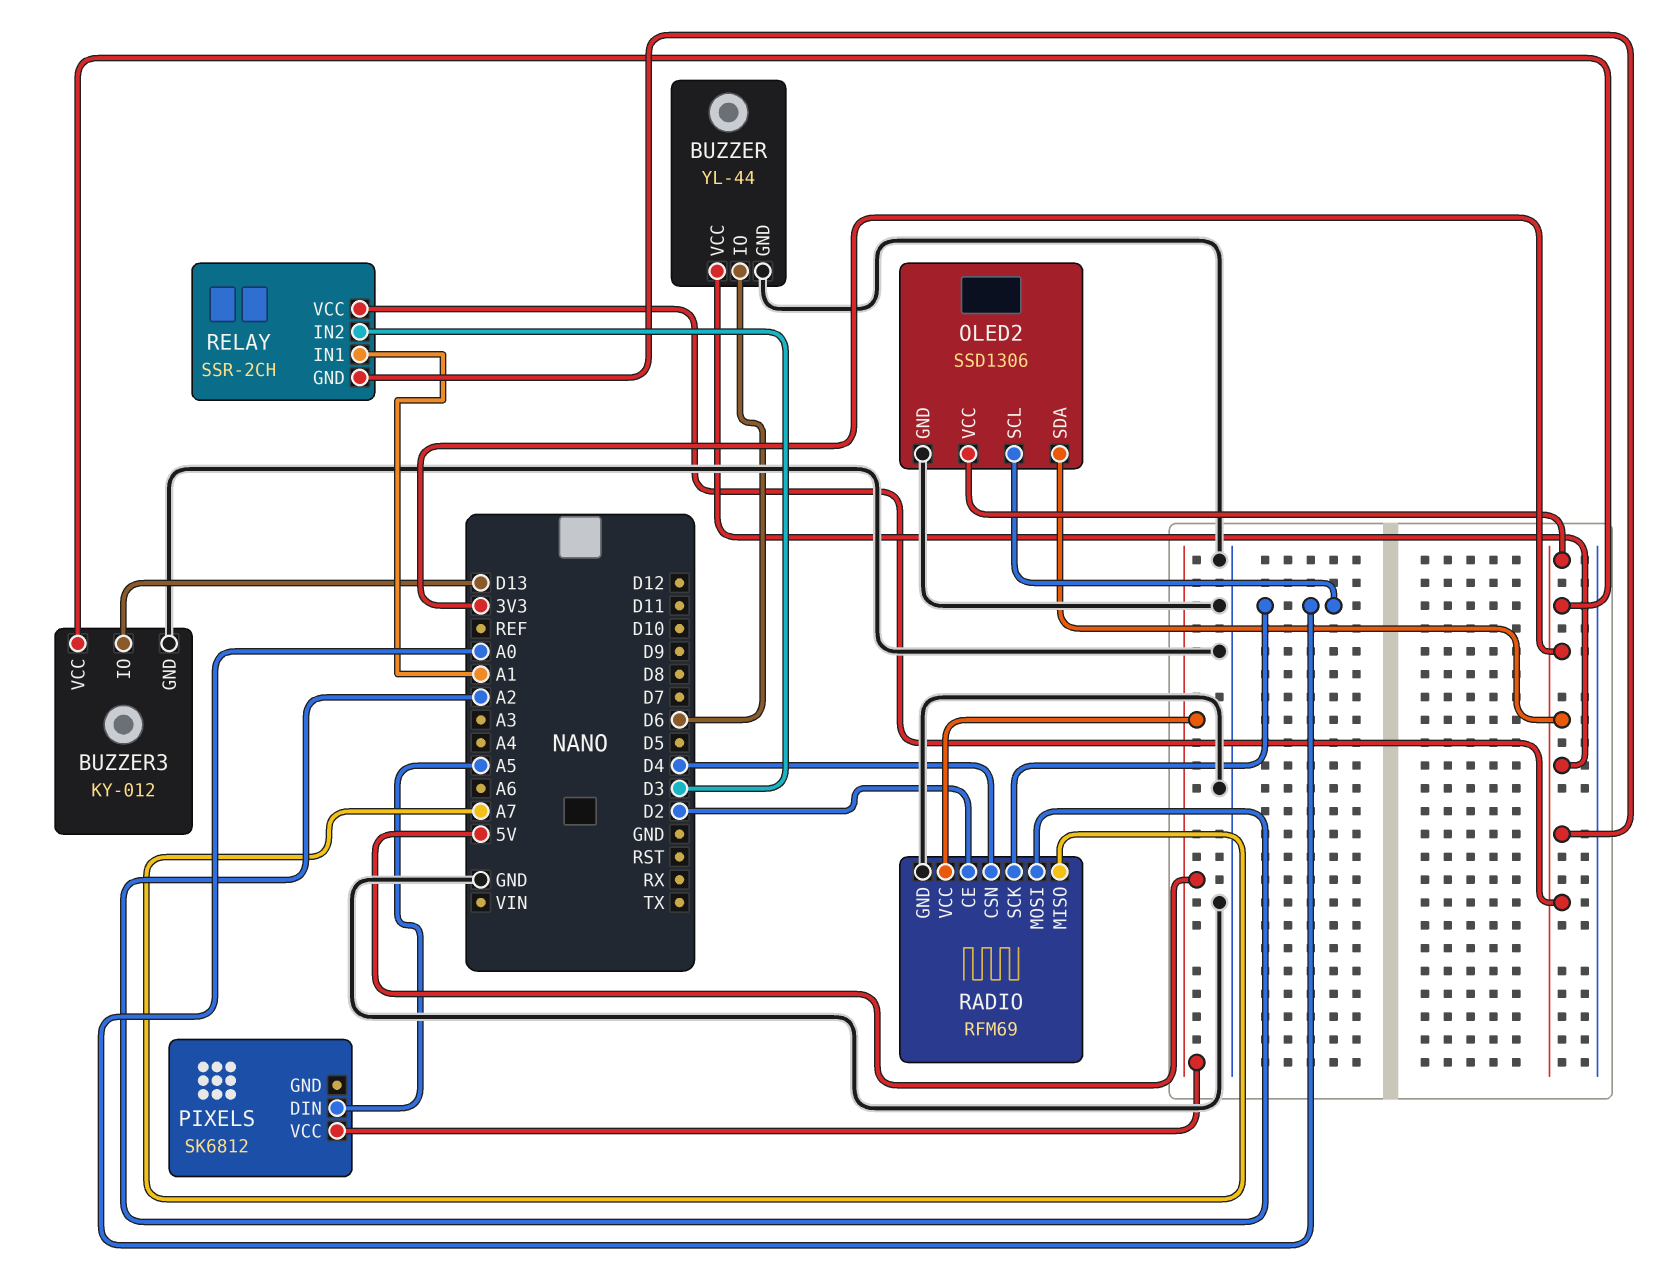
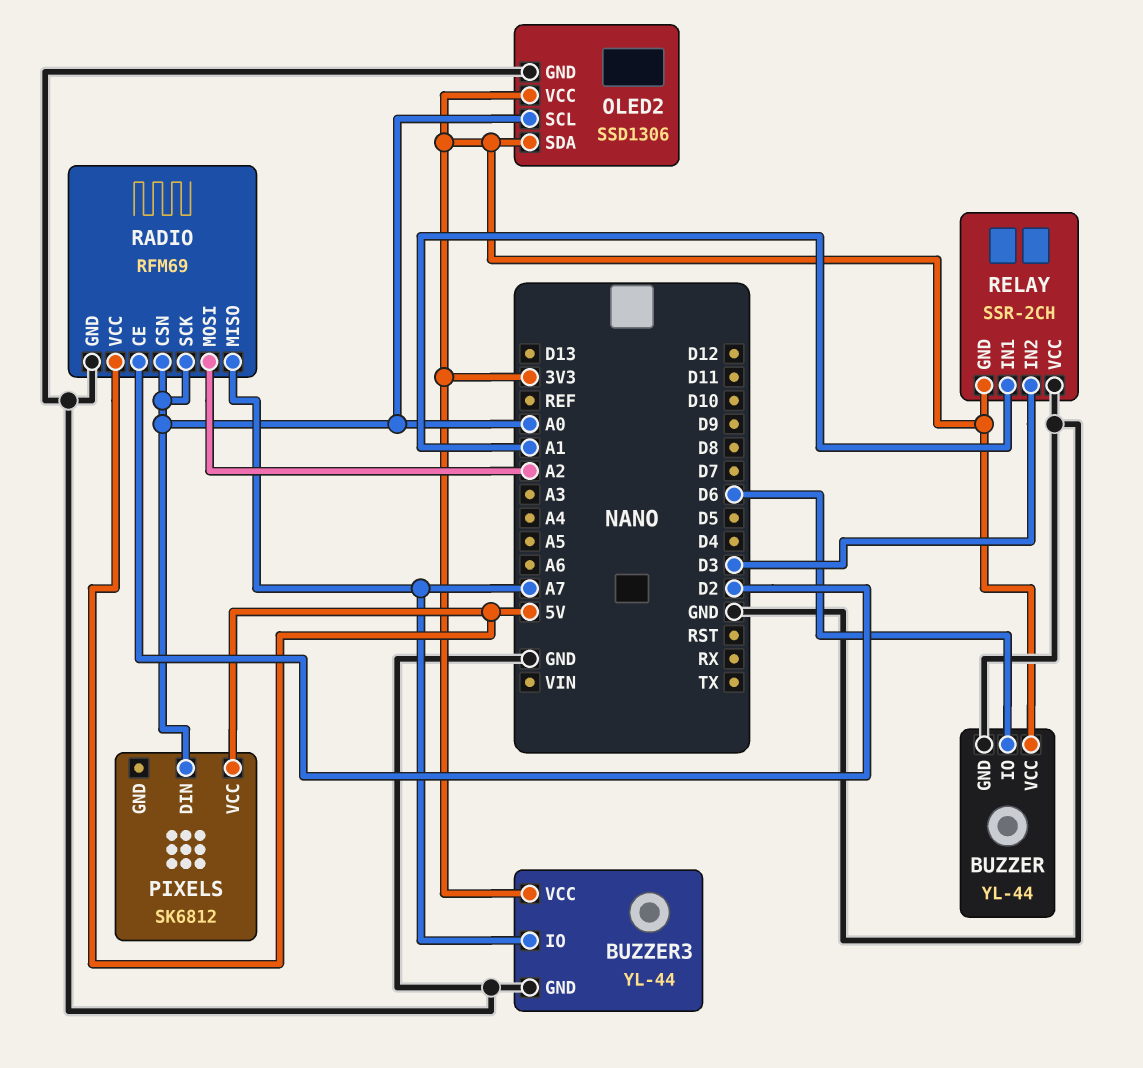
BUZZER3: KY-012 -> YL-44
BUZZER3 pin IO: D13 -> A7
PIXELS pin DIN: A5 -> A0
RADIO pin CSN: D4 -> A0
RELAY pin VCC: 3V3 -> GND

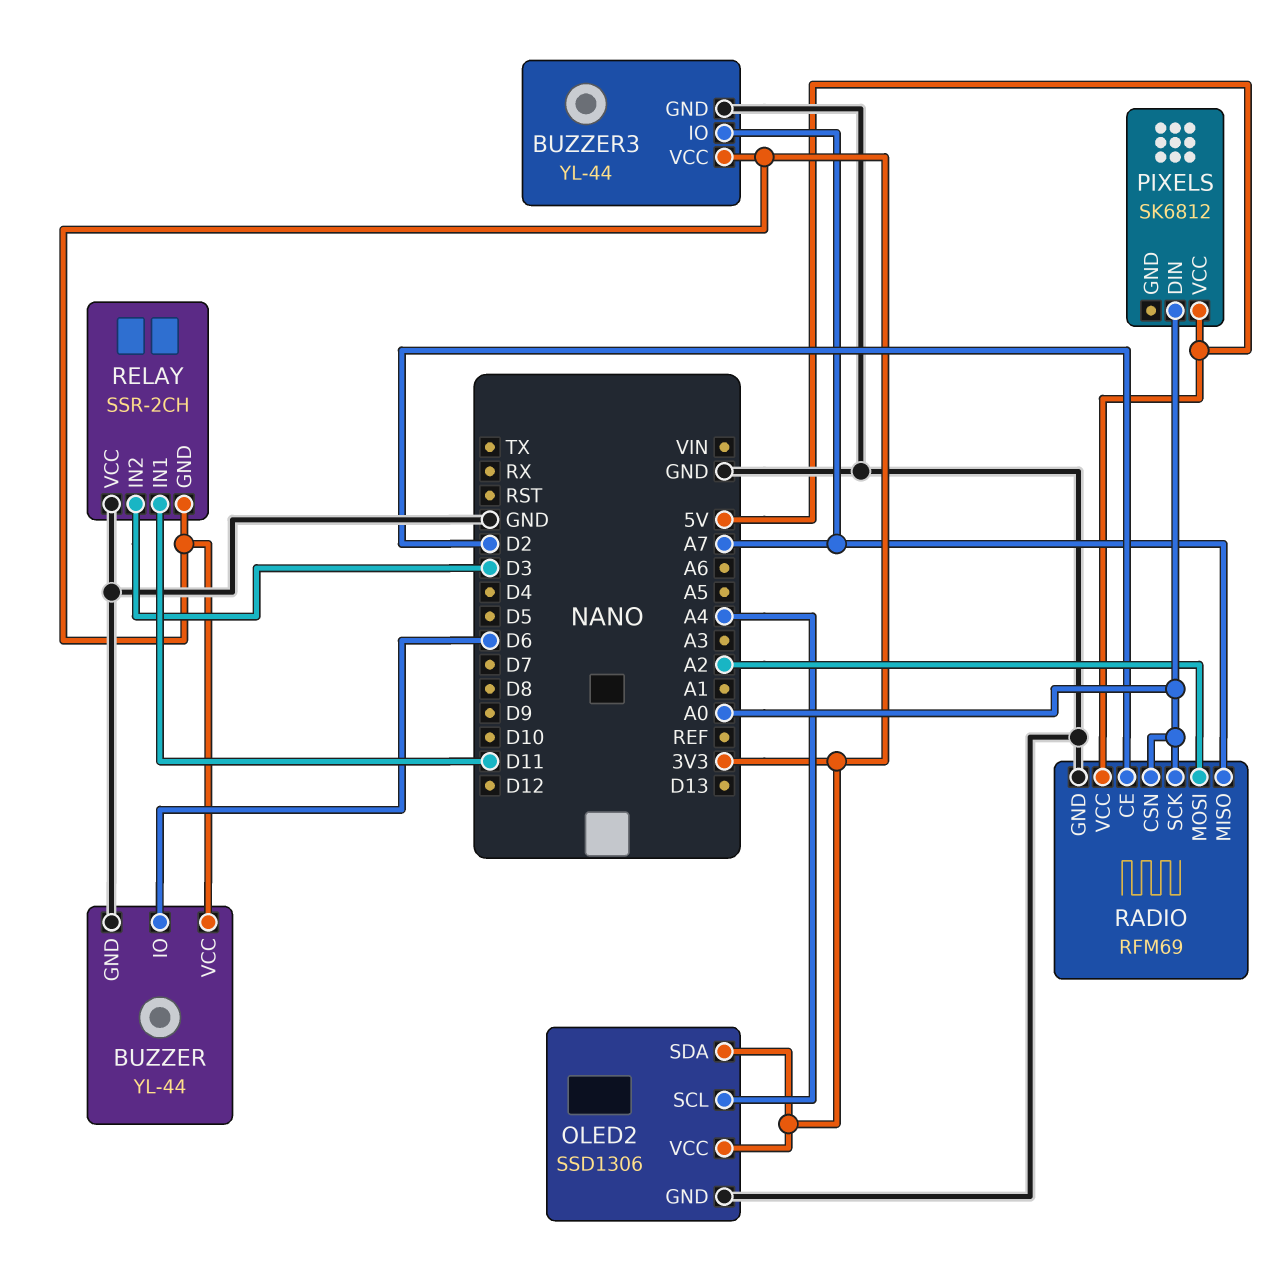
OLED2 pin SCL: A0 -> A4
RELAY pin IN1: A1 -> D11

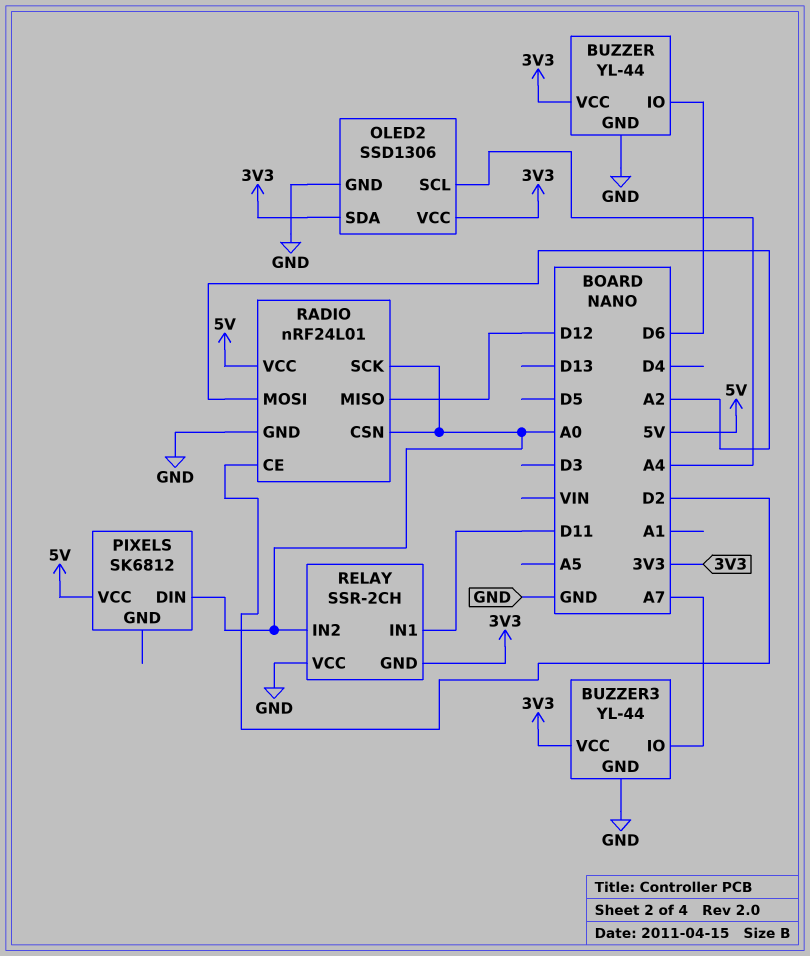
RADIO: RFM69 -> nRF24L01
RADIO pin MISO: A7 -> D12
RELAY pin IN2: D3 -> A0

